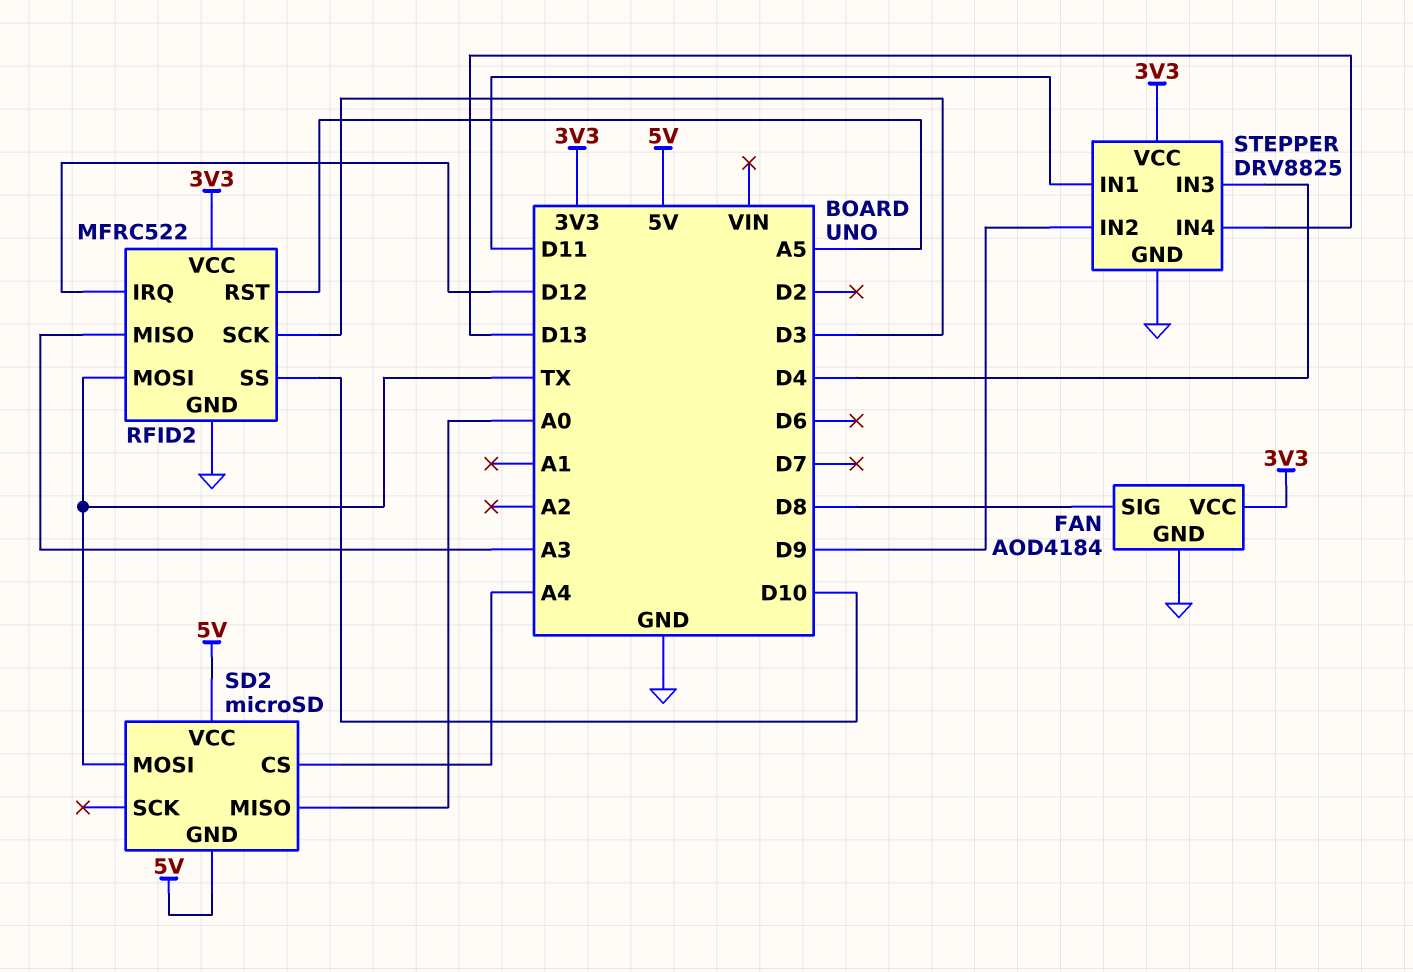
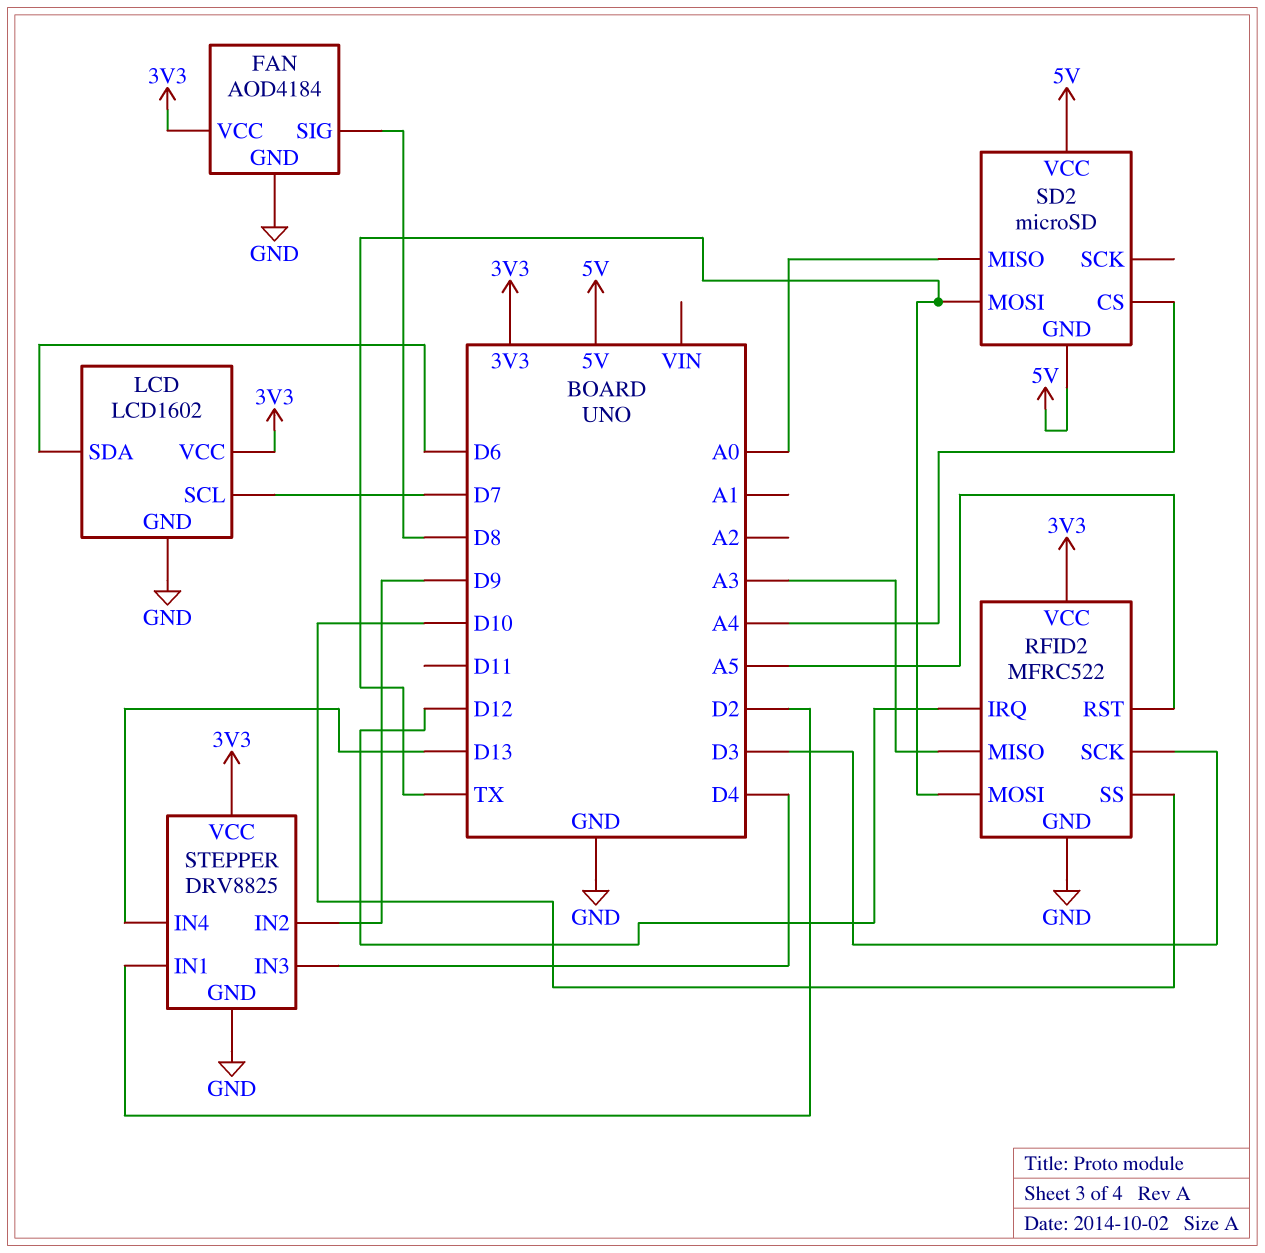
LCD: none -> LCD1602
LCD pin GND: none -> GND
LCD pin SCL: none -> D7
LCD pin SDA: none -> D6
LCD pin VCC: none -> 3V3
STEPPER pin IN1: D11 -> D2

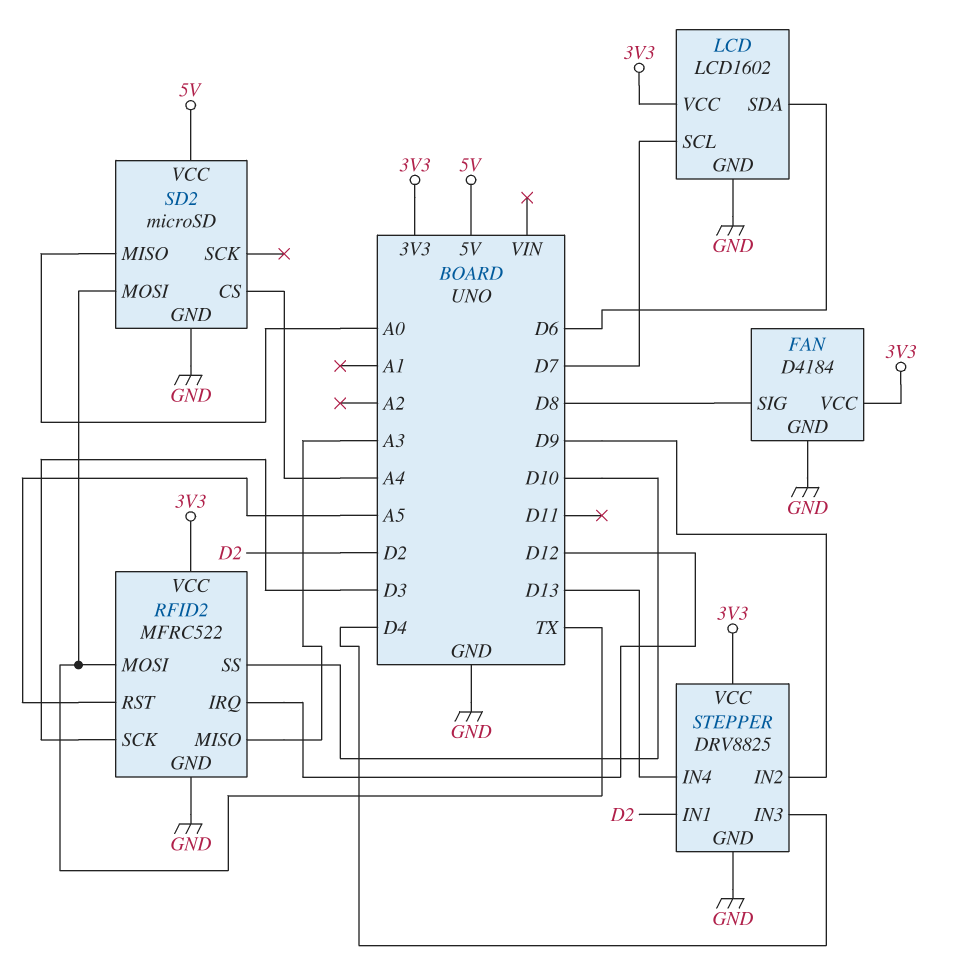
FAN: AOD4184 -> D4184
SD2 pin GND: 5V -> GND

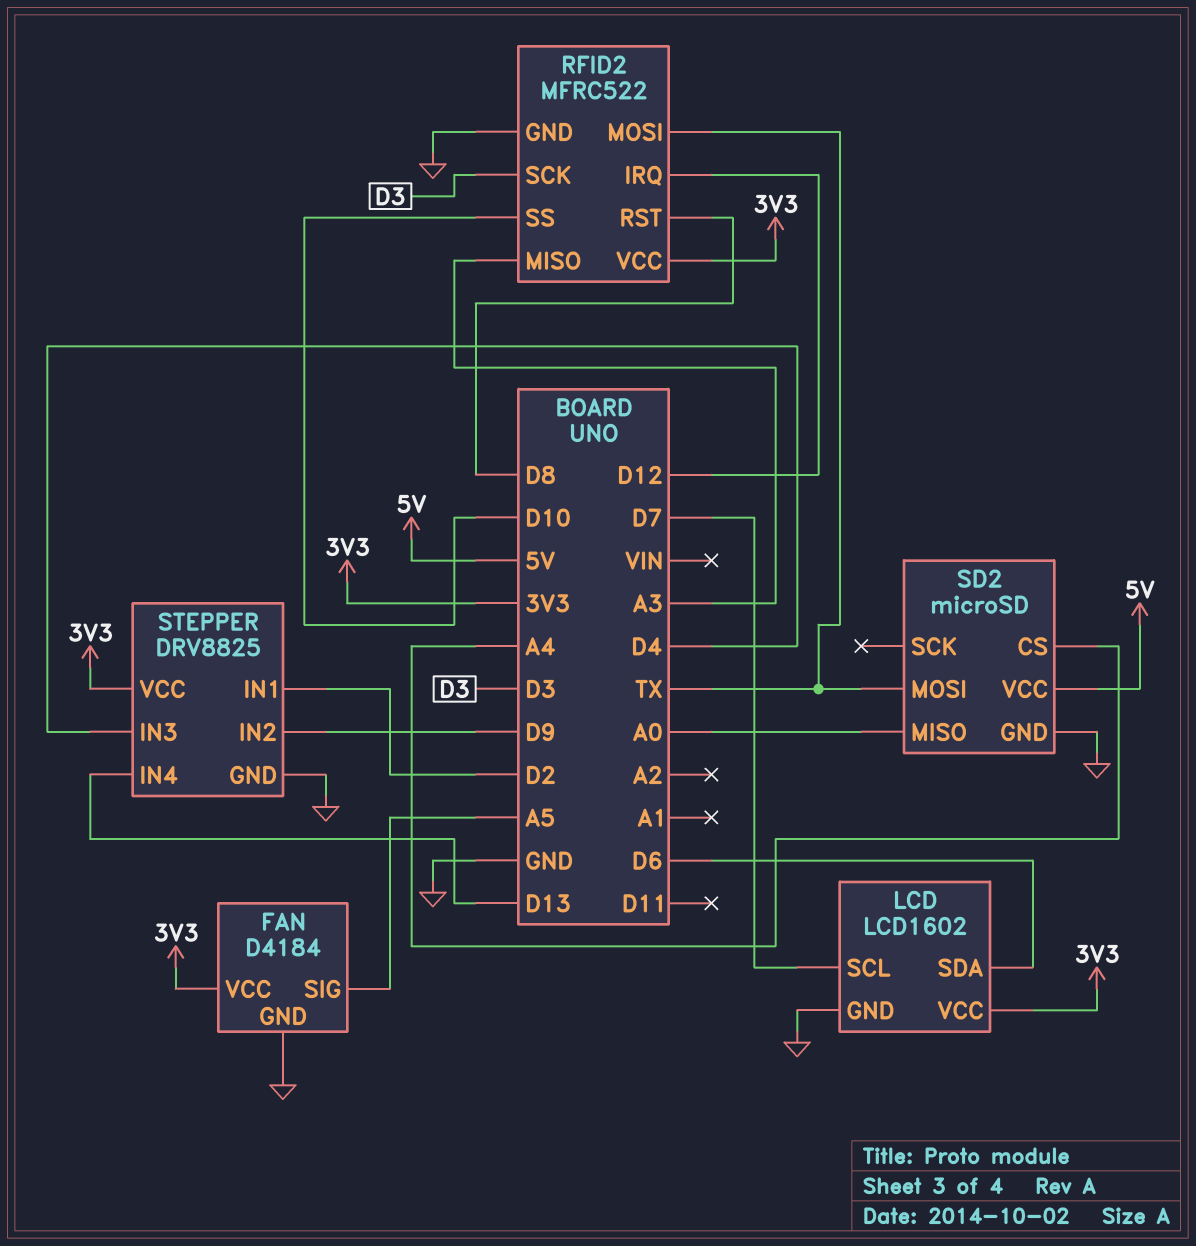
FAN pin SIG: D8 -> A5
RFID2 pin RST: A5 -> D8

